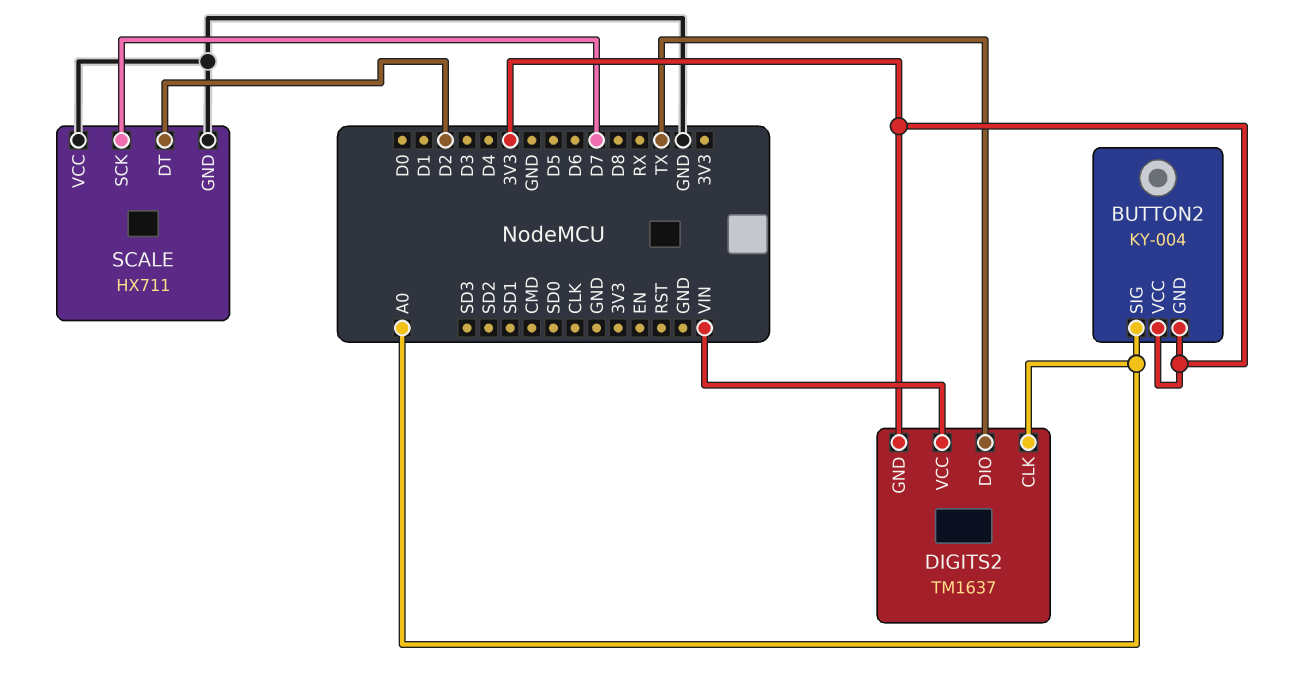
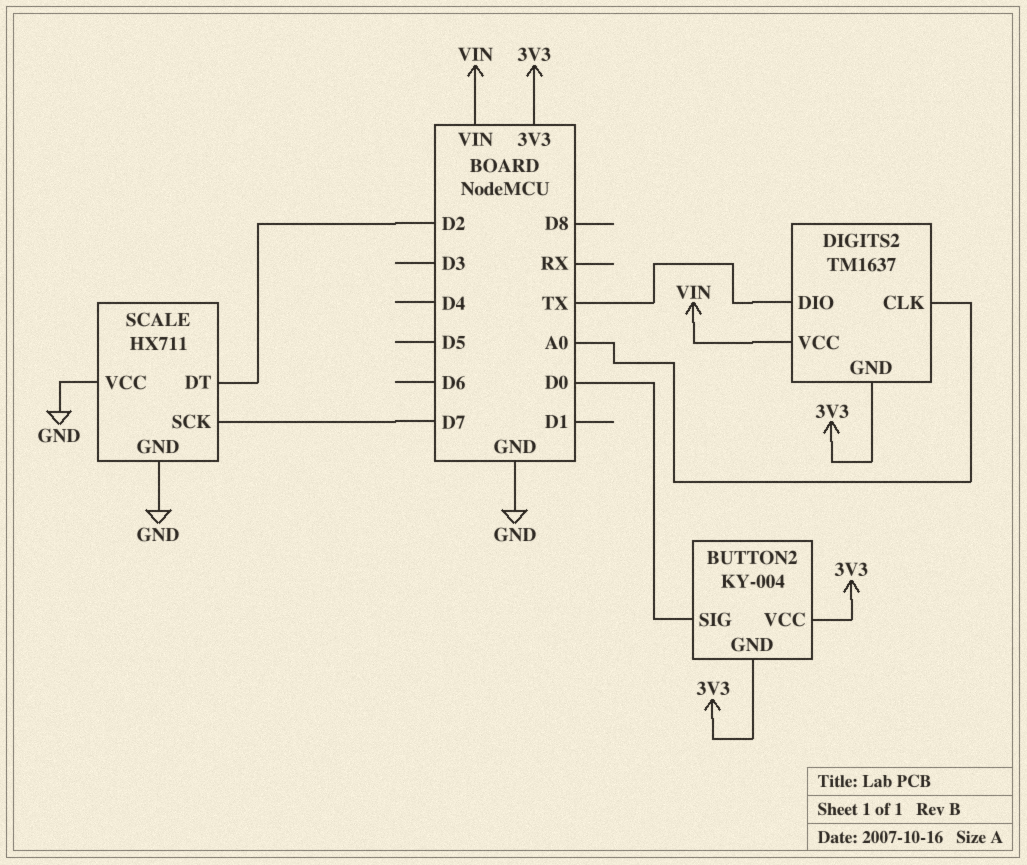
BUTTON2 pin SIG: A0 -> D0

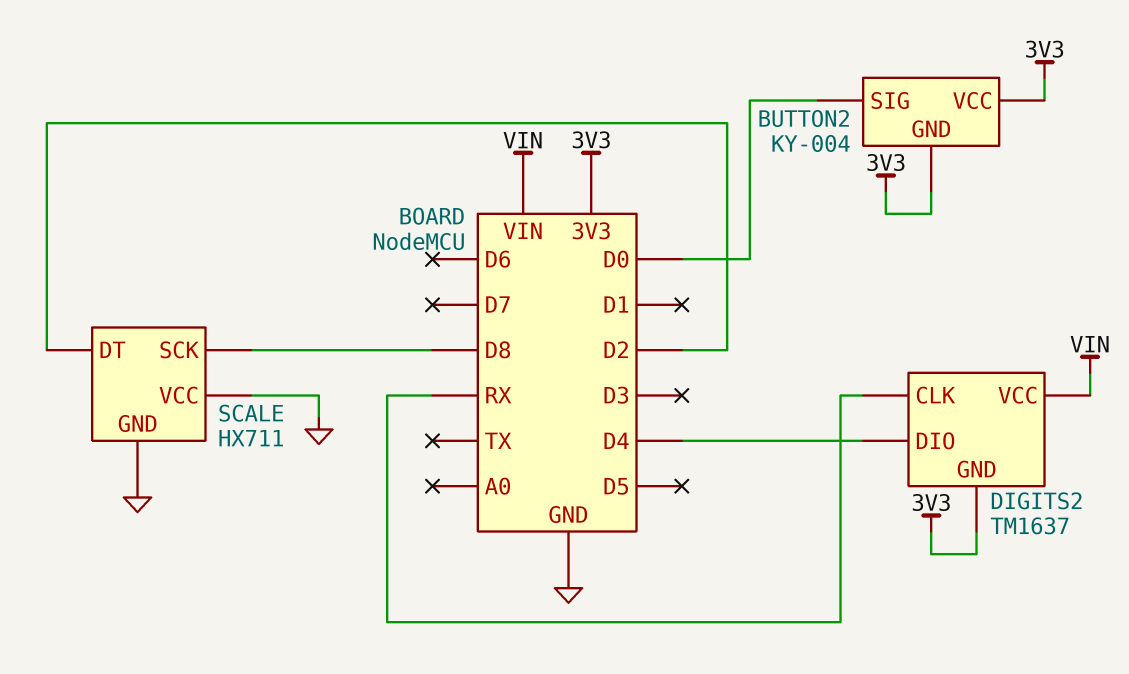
DIGITS2 pin CLK: A0 -> RX
DIGITS2 pin DIO: TX -> D4
SCALE pin SCK: D7 -> D8

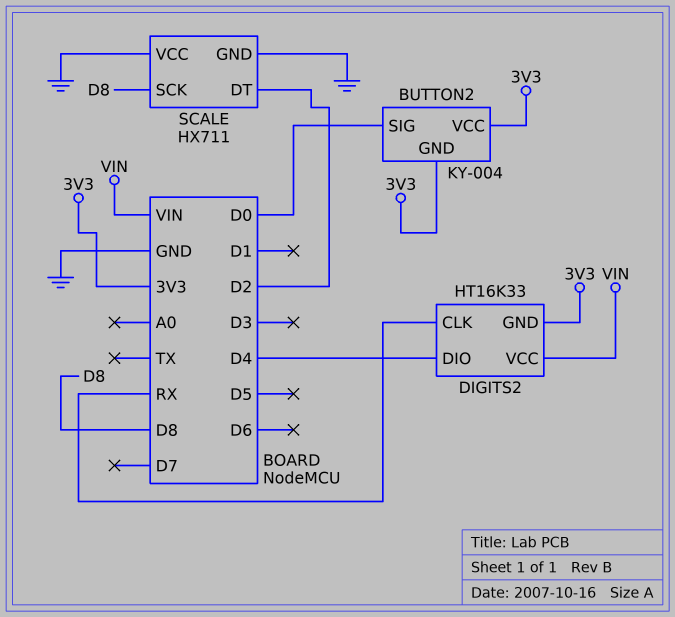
DIGITS2: TM1637 -> HT16K33

